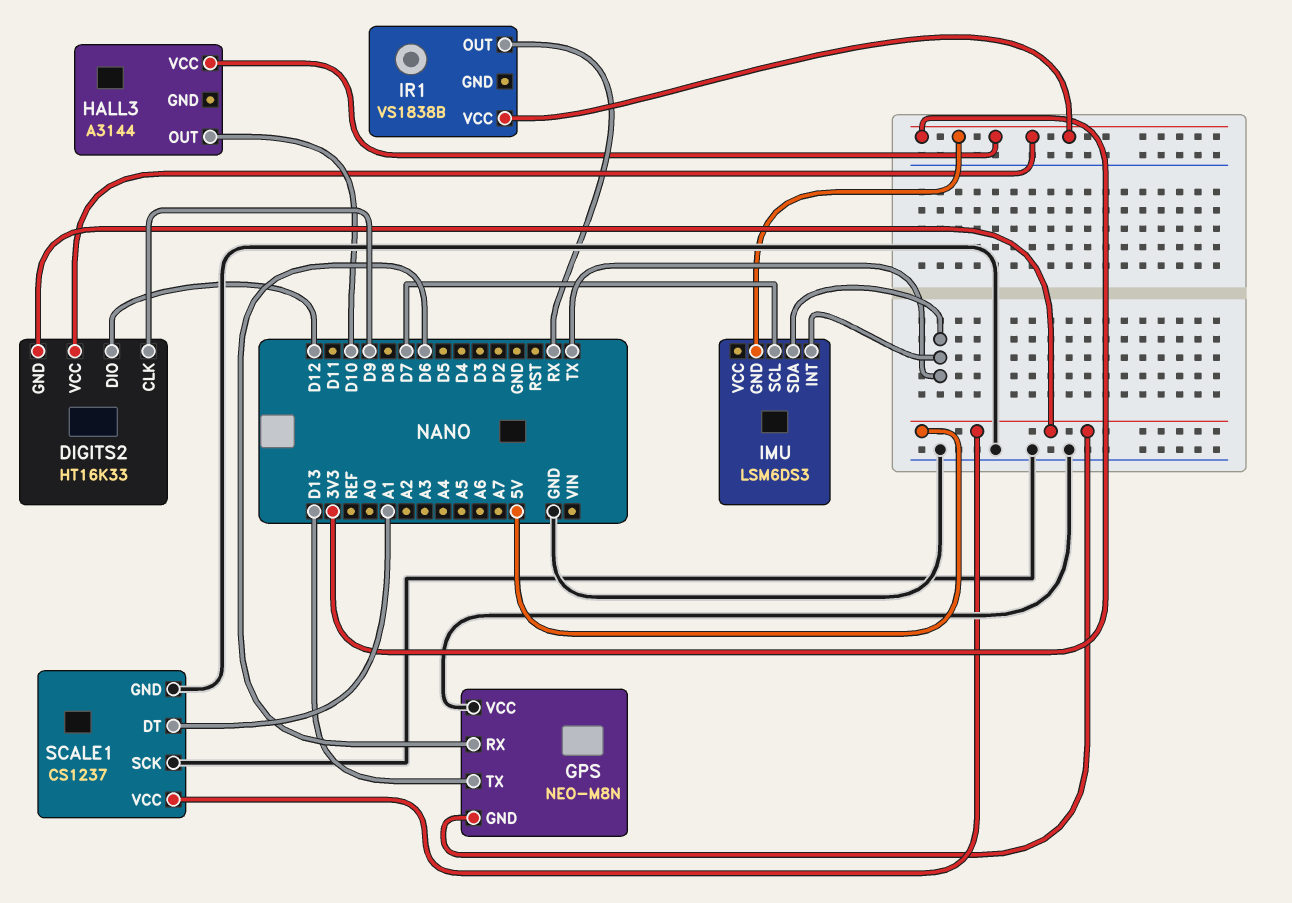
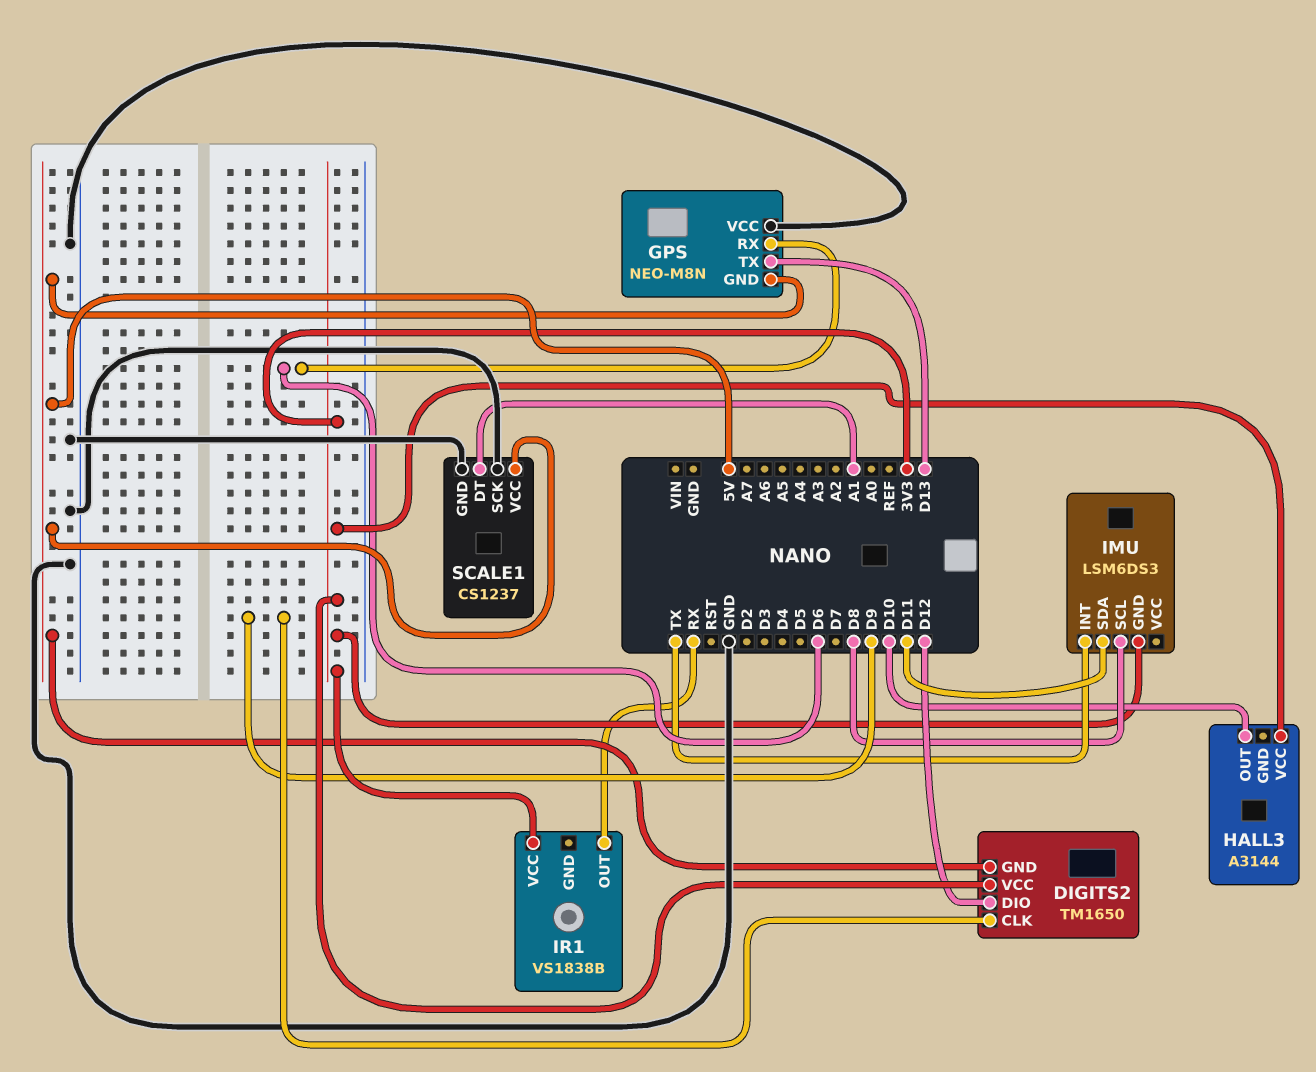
DIGITS2: HT16K33 -> TM1650
IMU pin SCL: D7 -> D8
IMU pin SDA: TX -> D11

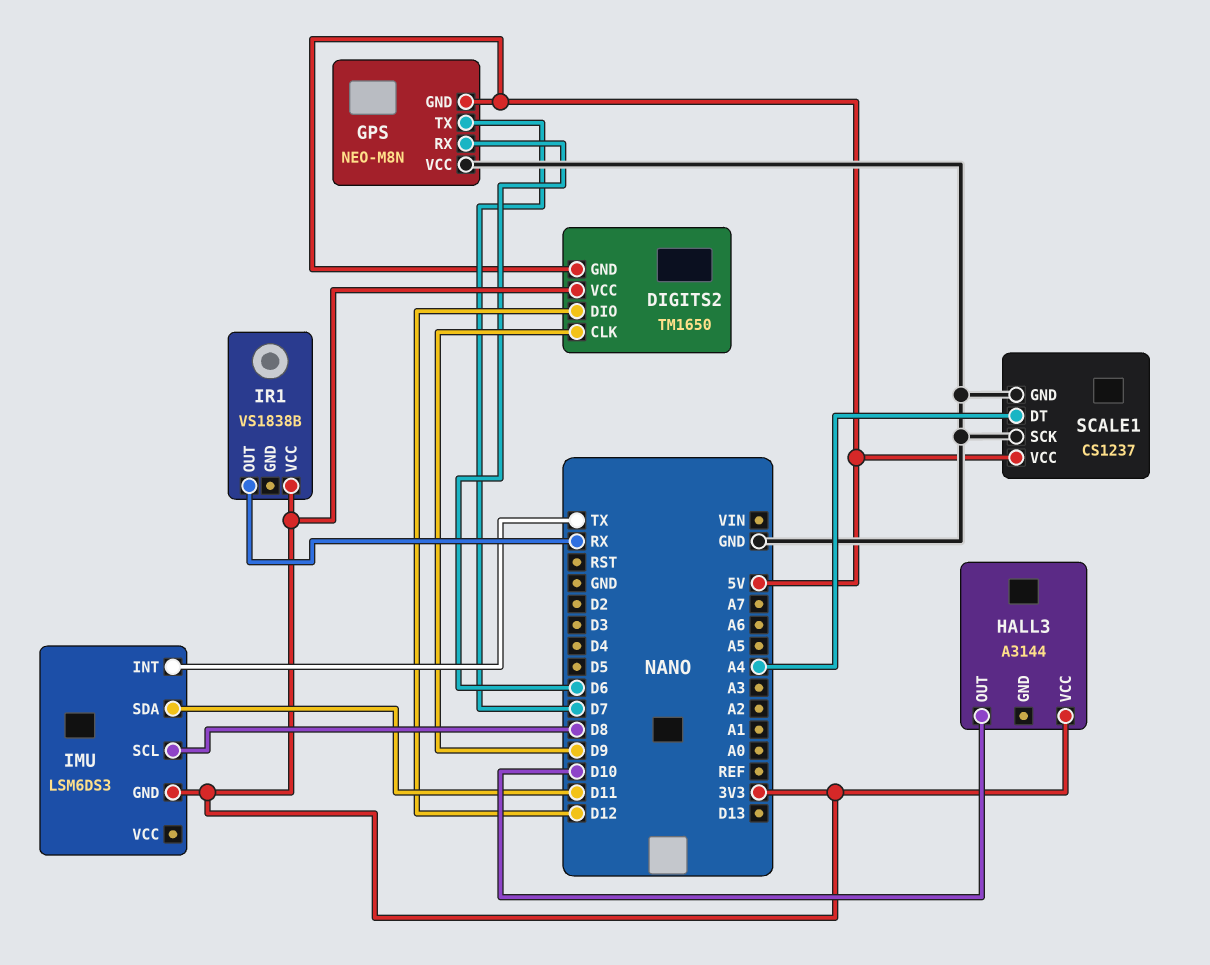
GPS pin TX: D13 -> D7
SCALE1 pin DT: A1 -> A4

